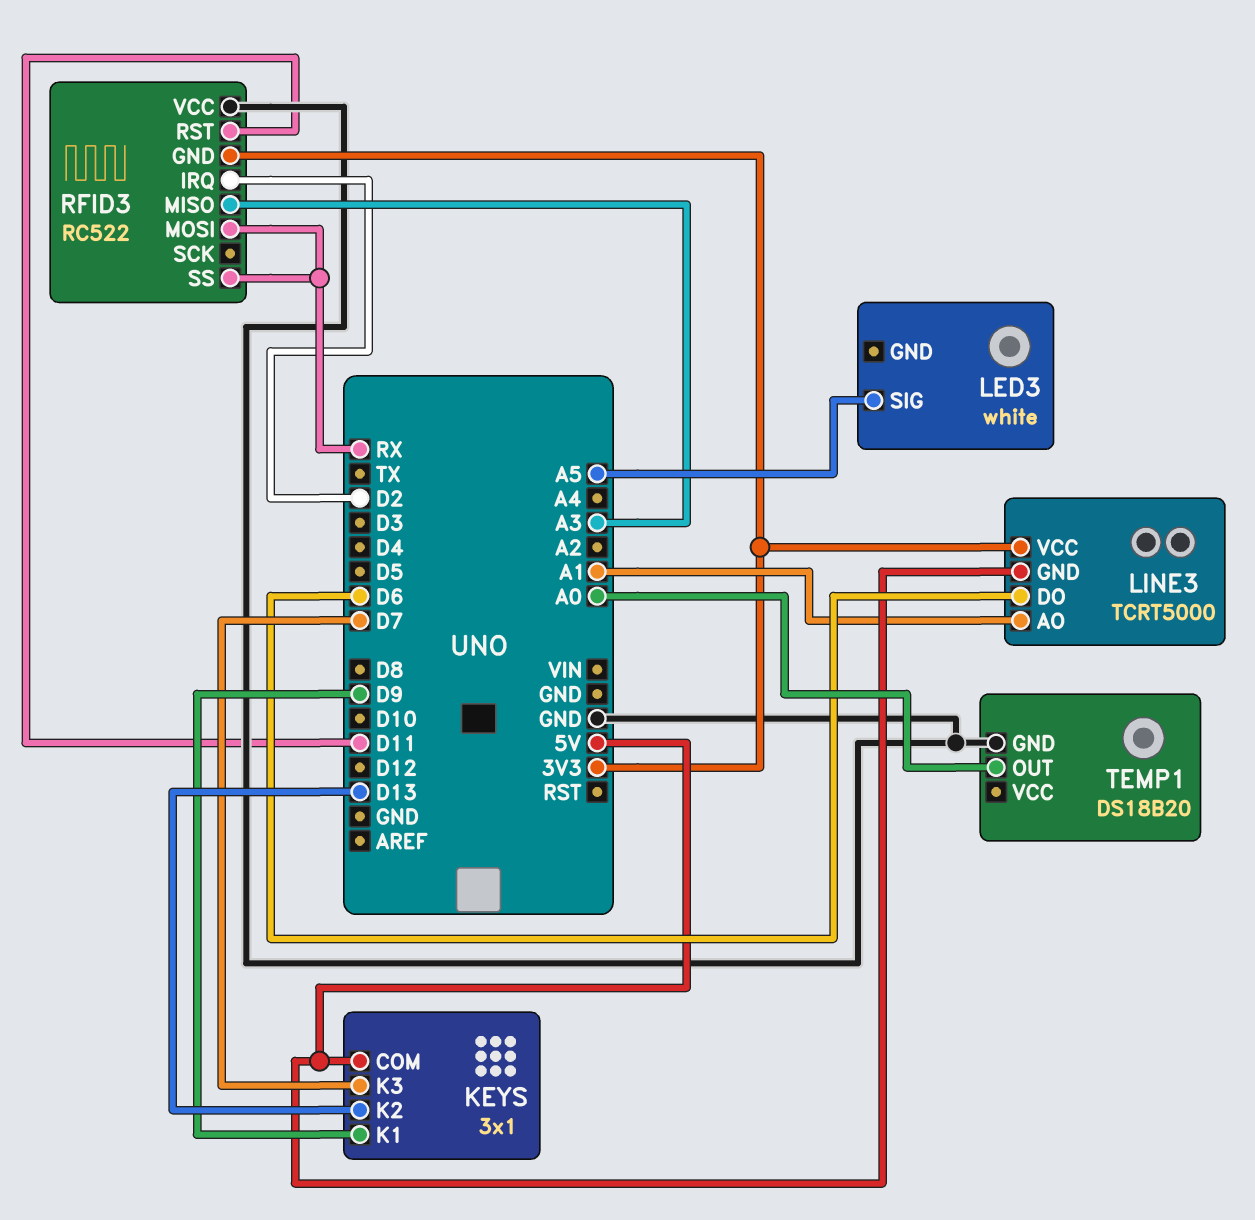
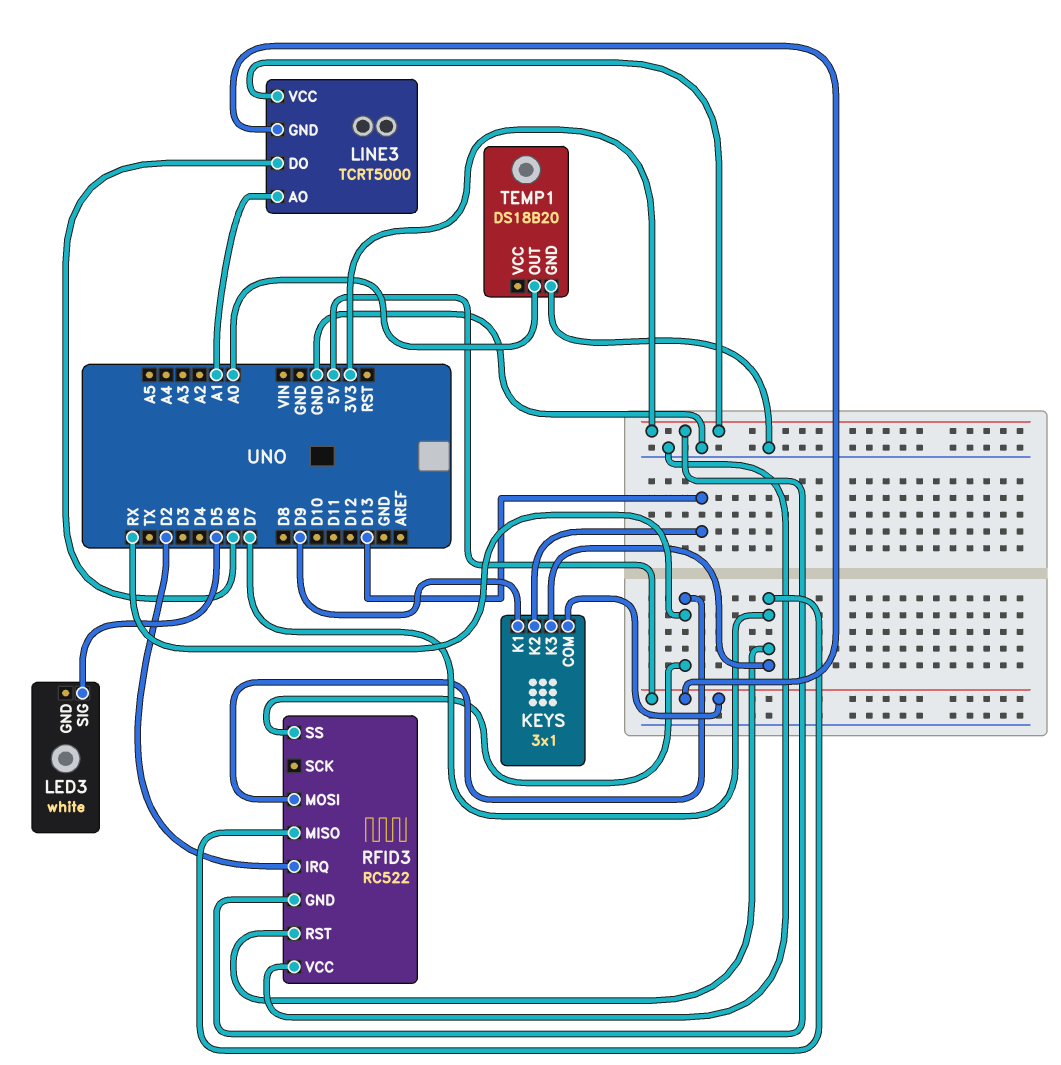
LED3 pin SIG: A5 -> D5
RFID3 pin MISO: A3 -> D7
RFID3 pin RST: D11 -> D7

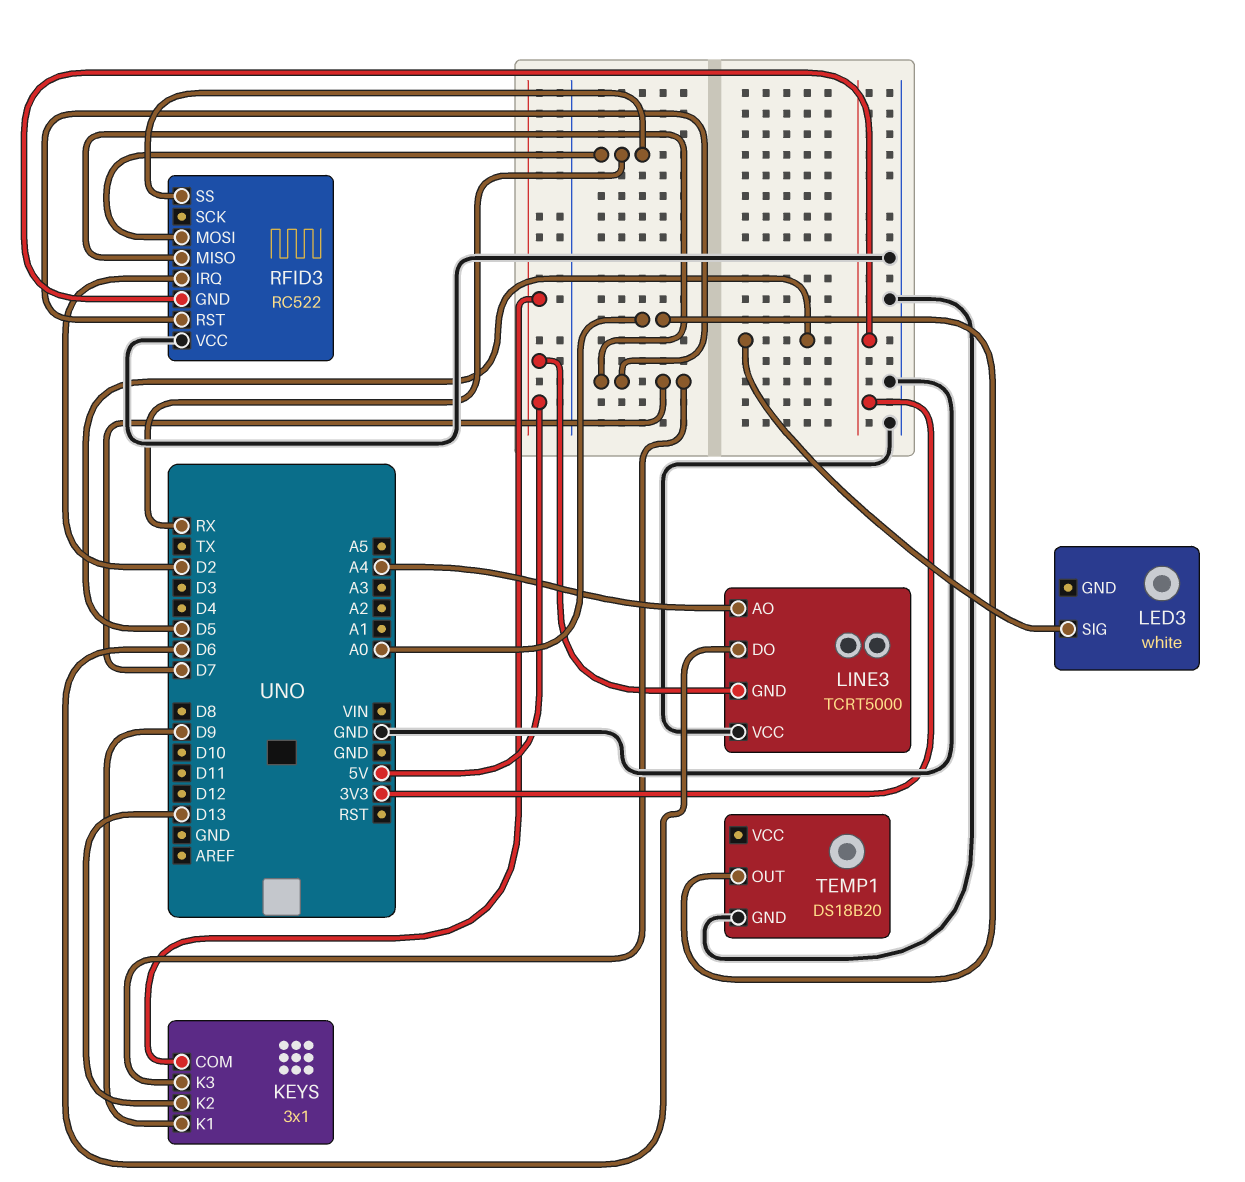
LINE3 pin AO: A1 -> A4
LINE3 pin VCC: 3V3 -> GND

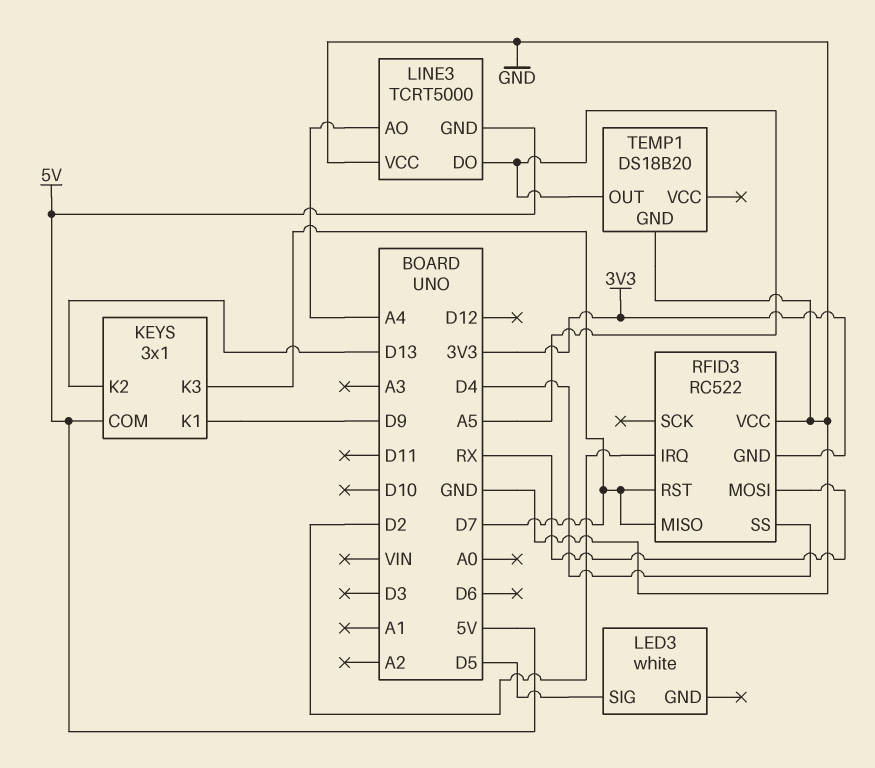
LINE3 pin DO: D6 -> A5
RFID3 pin SS: RX -> D4
TEMP1 pin OUT: A0 -> A5

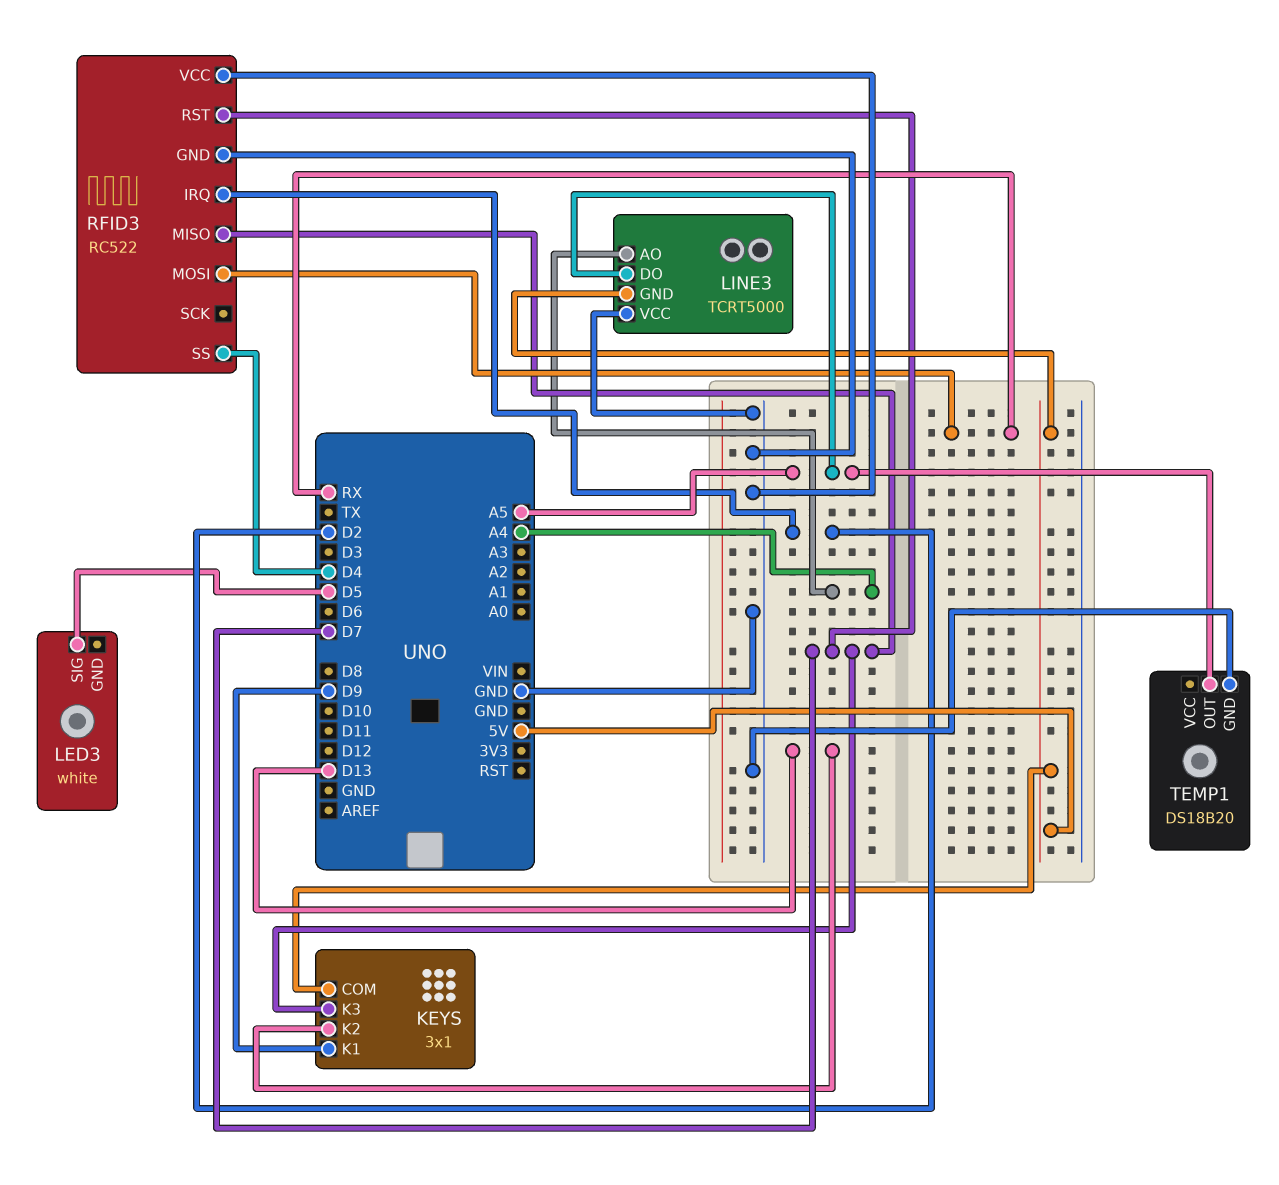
RFID3 pin GND: 3V3 -> GND

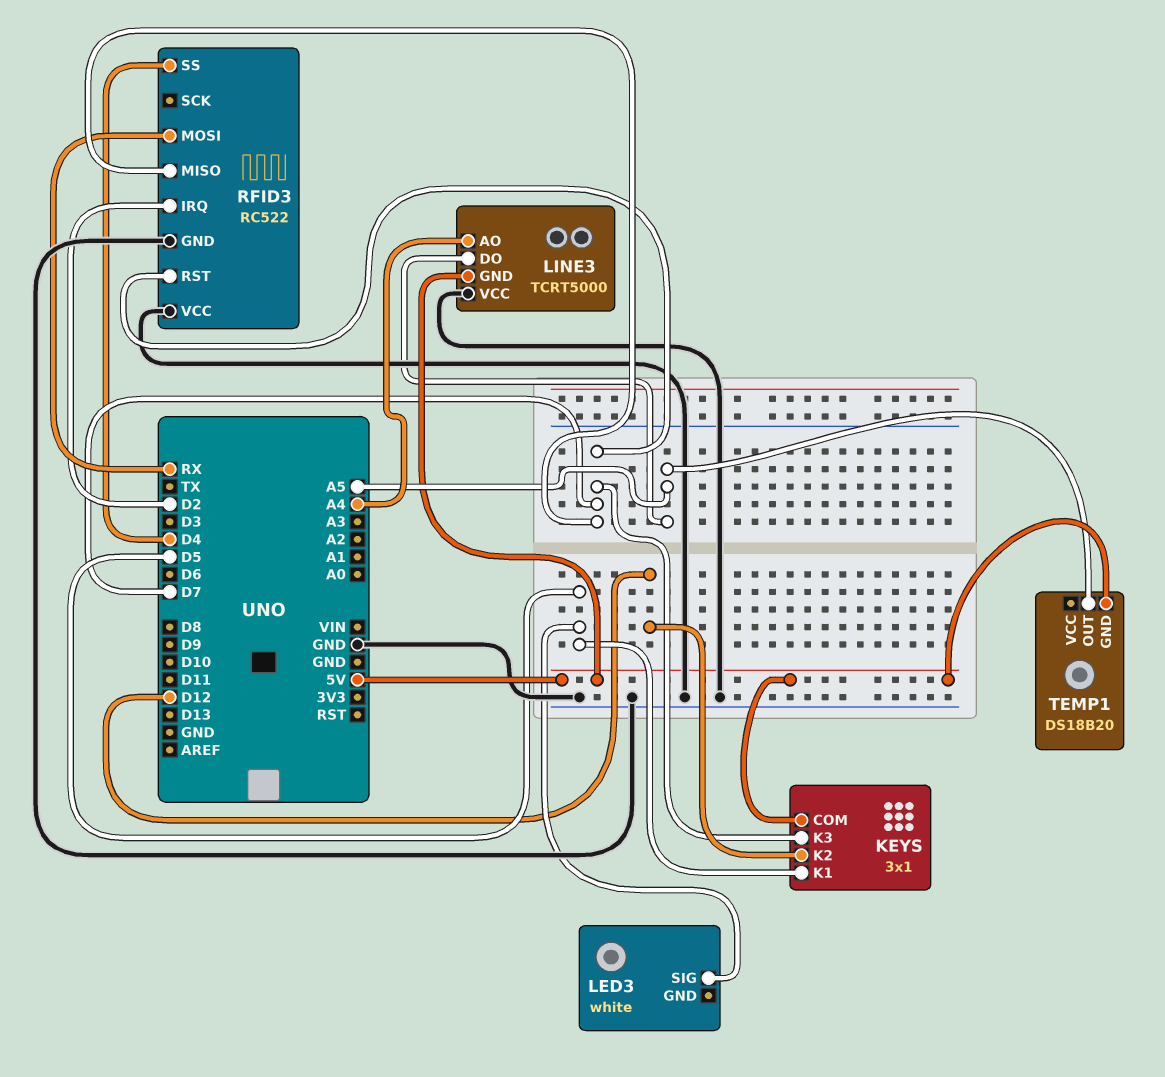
KEYS pin K1: D9 -> D5
KEYS pin K2: D13 -> D12
TEMP1 pin GND: GND -> 5V

